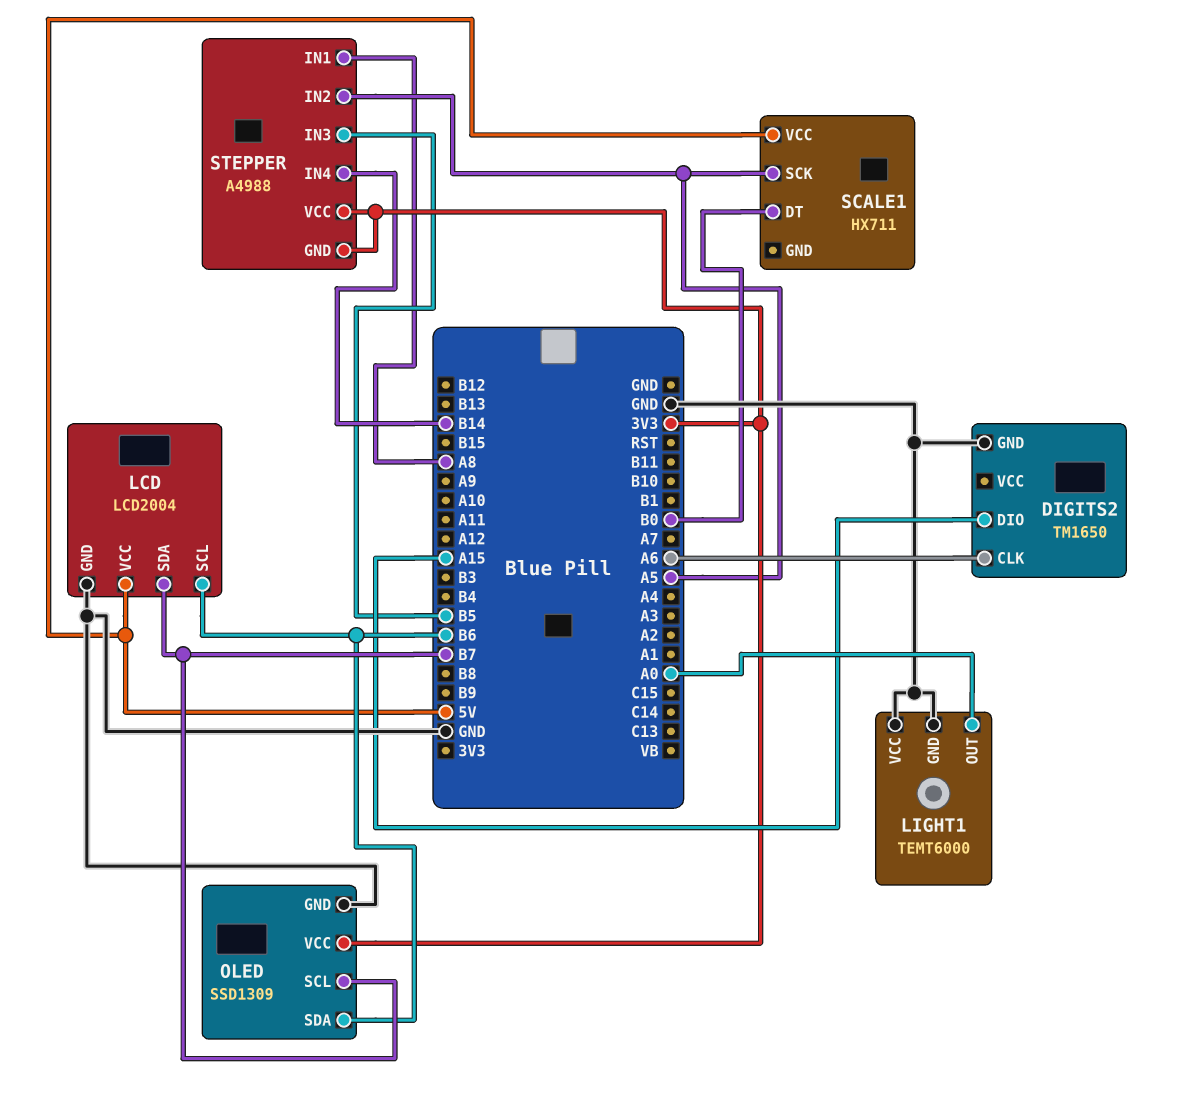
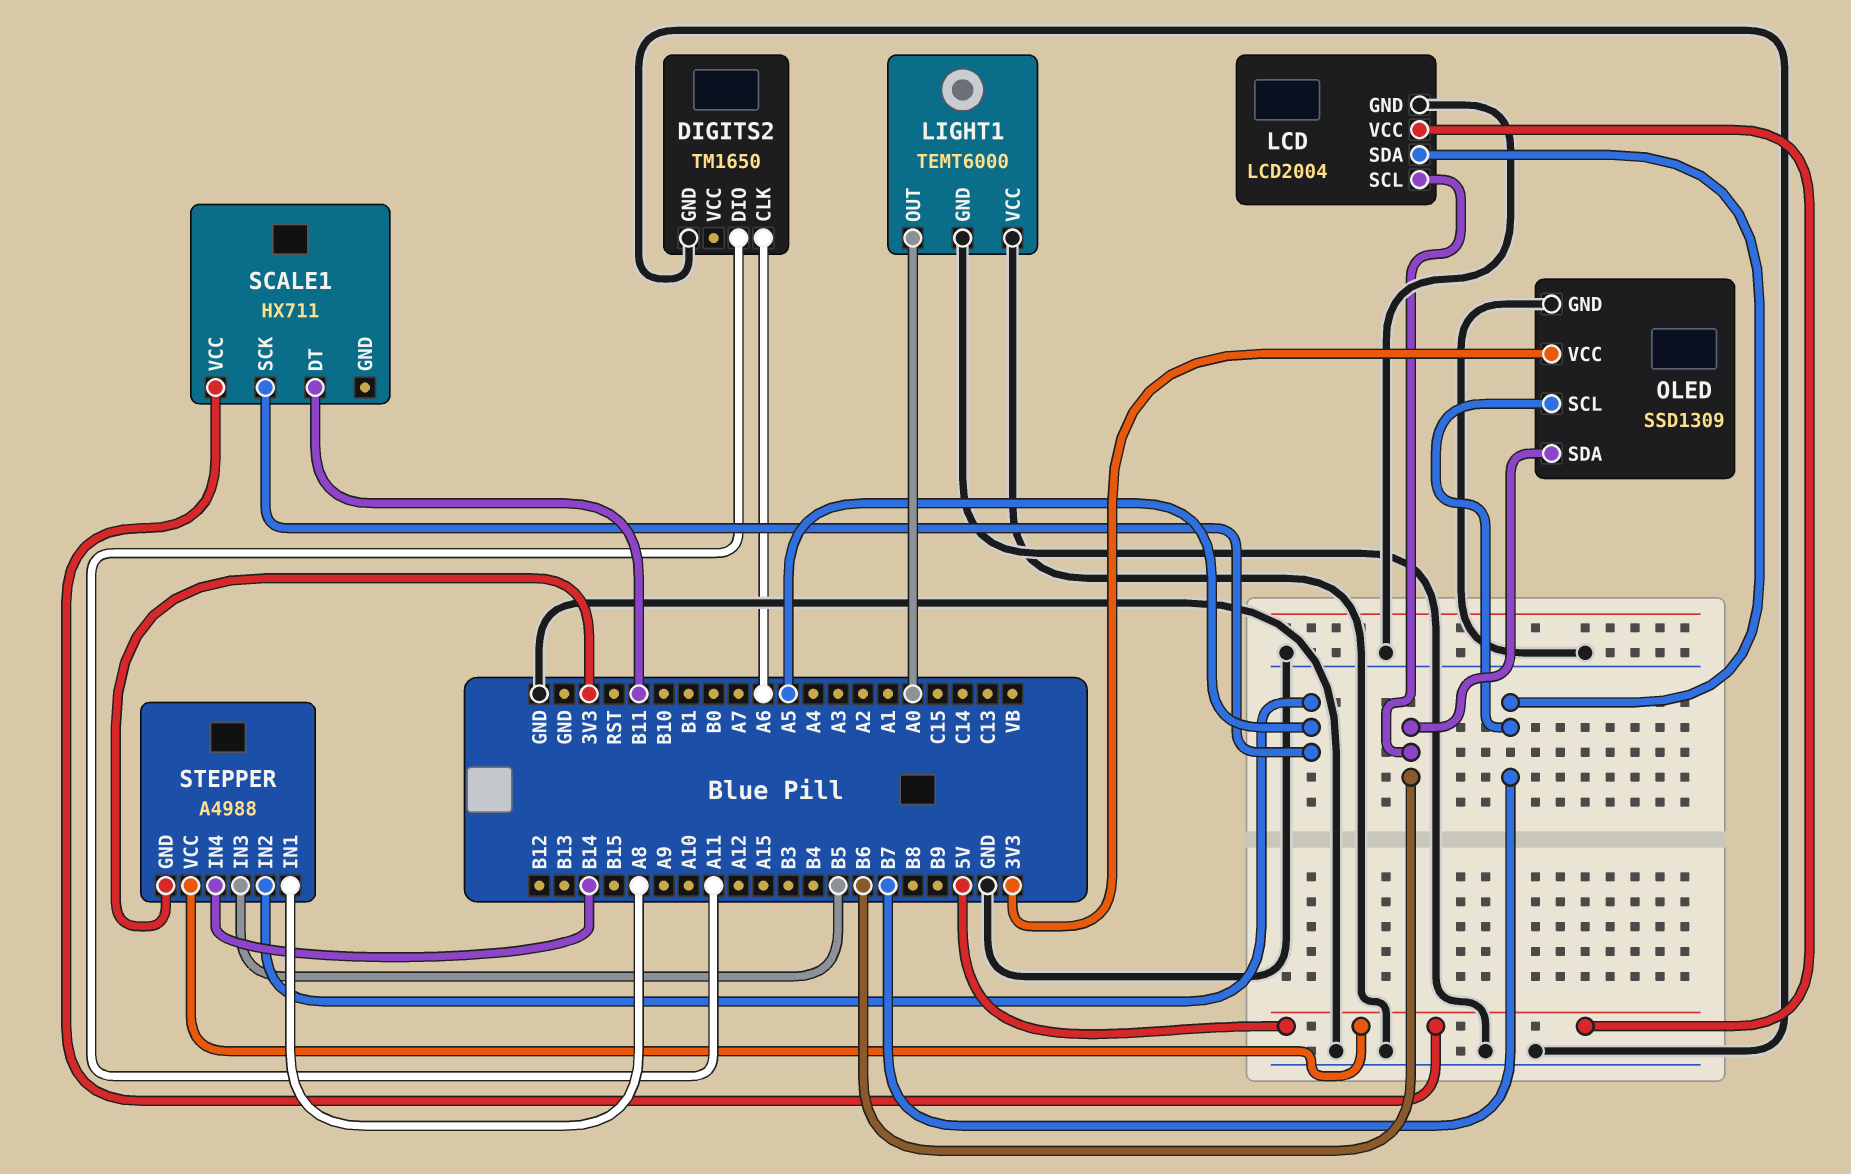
DIGITS2 pin DIO: A15 -> A11
SCALE1 pin DT: B0 -> B11
STEPPER pin VCC: 3V3 -> 5V

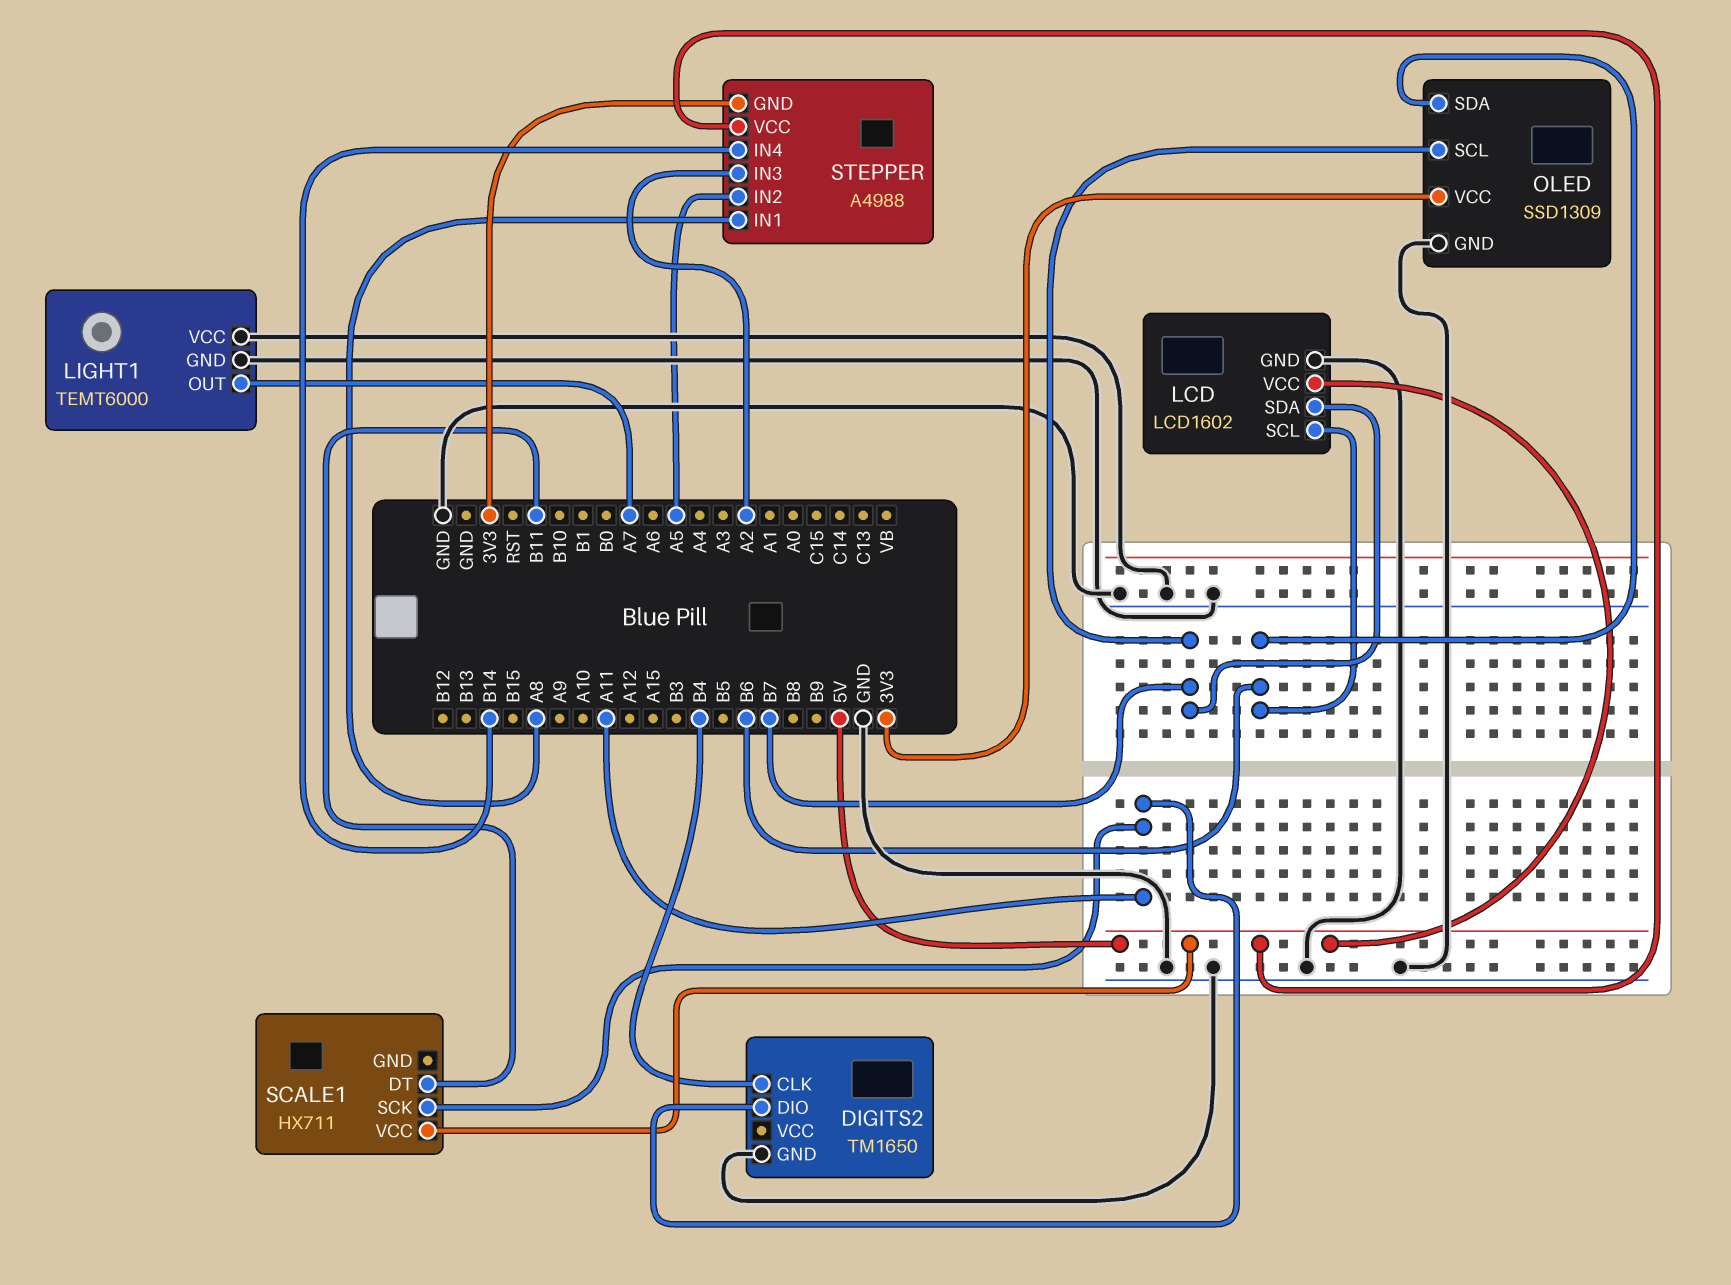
DIGITS2 pin CLK: A6 -> B4
LCD: LCD2004 -> LCD1602
LIGHT1 pin OUT: A0 -> A7
SCALE1 pin SCK: A5 -> A11
STEPPER pin IN3: B5 -> A2

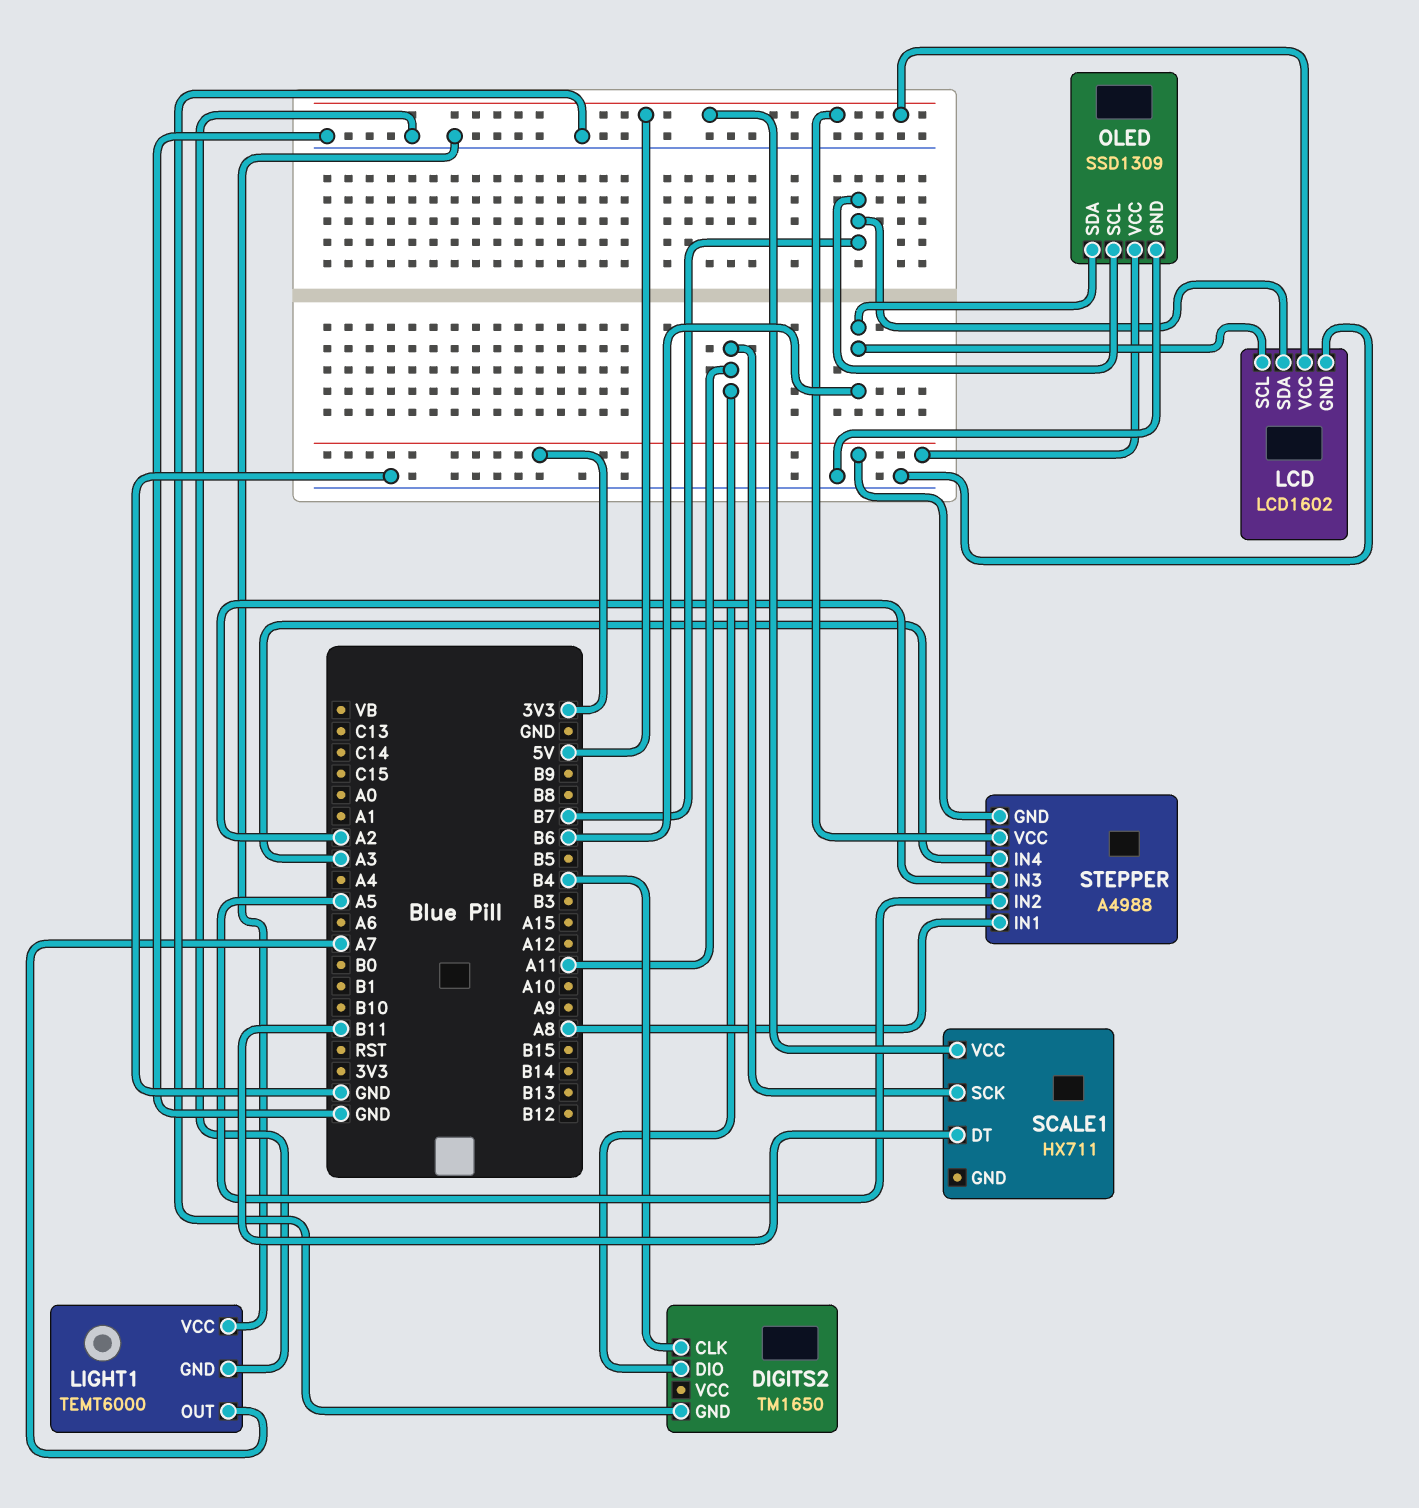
STEPPER pin IN4: B14 -> A3

